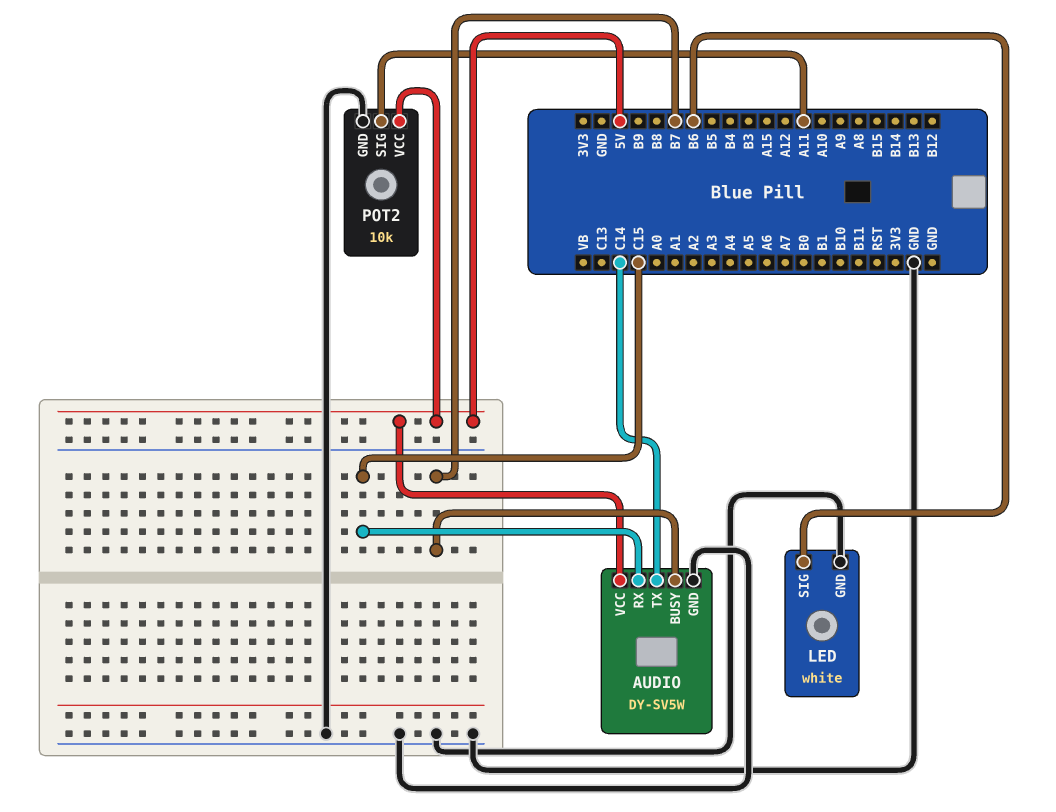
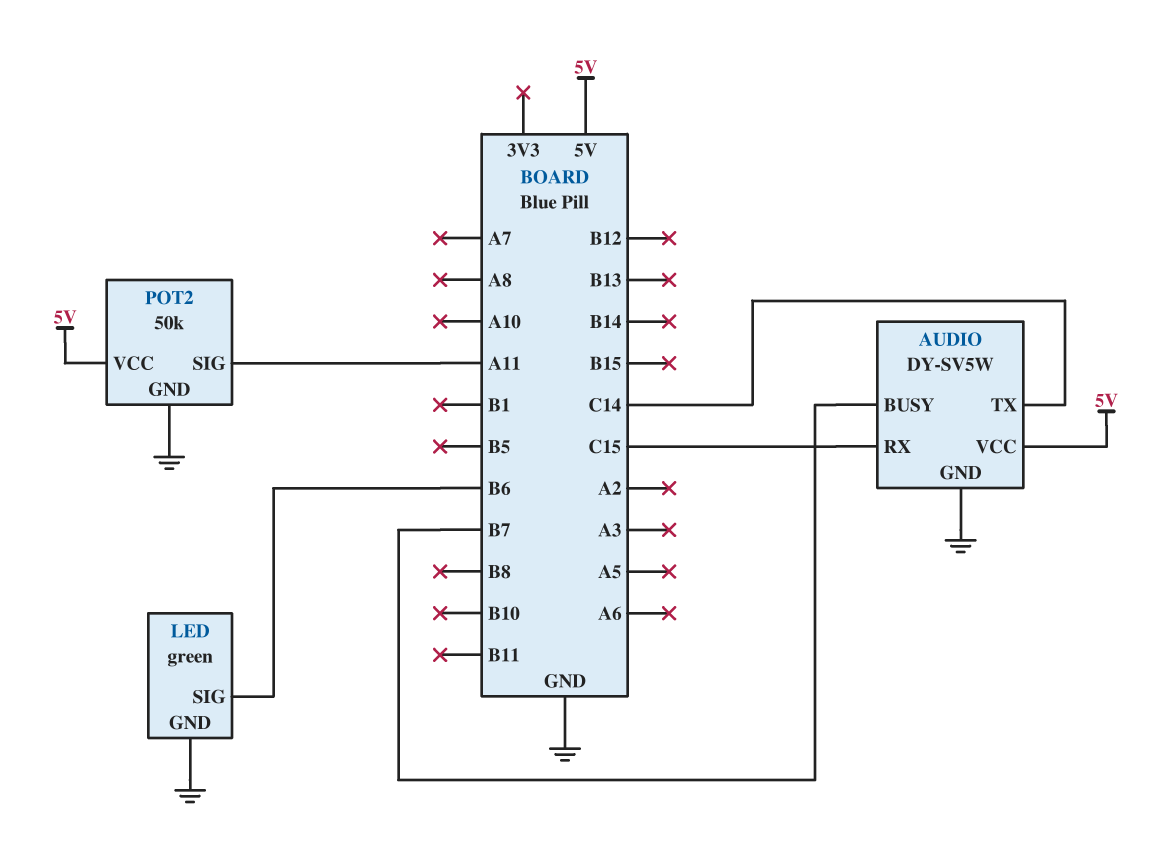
LED: white -> green
POT2: 10k -> 50k

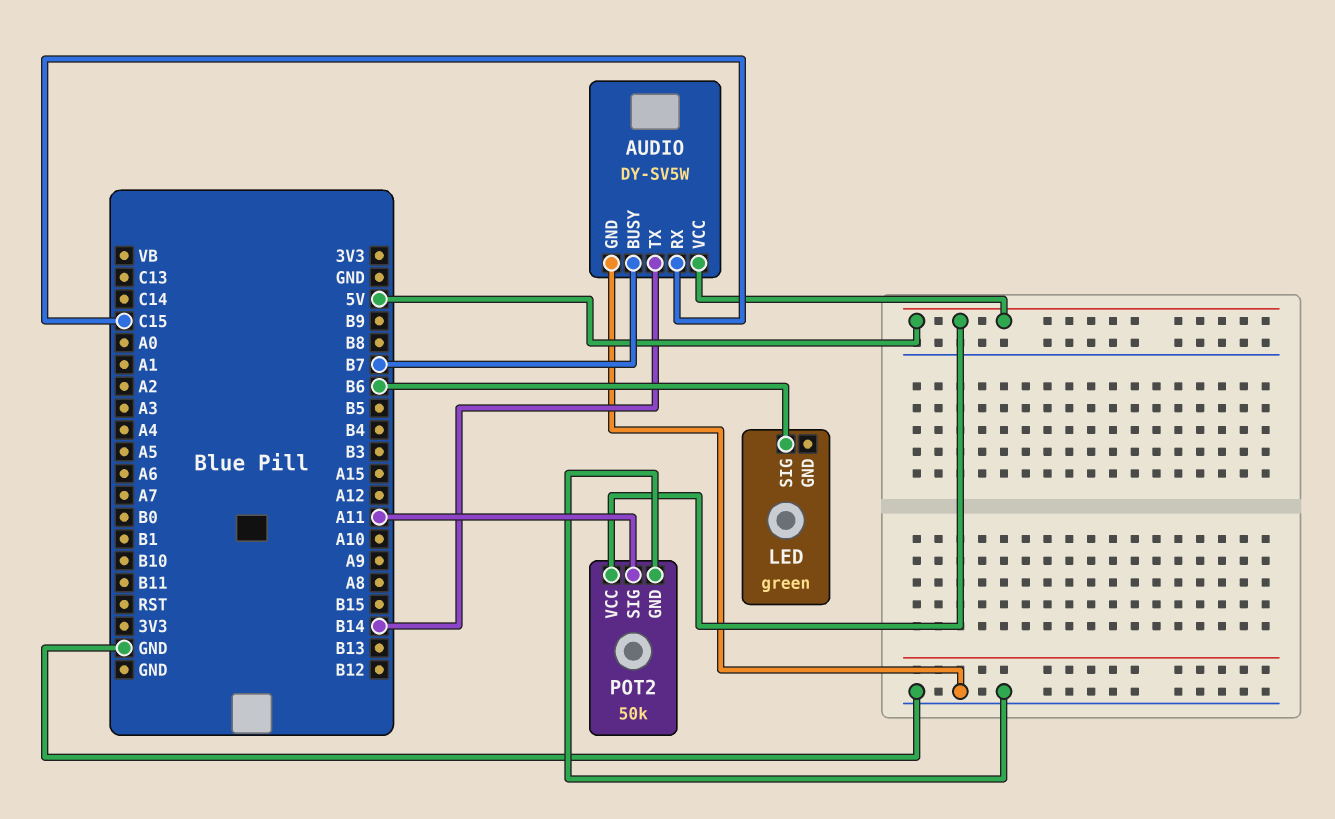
AUDIO pin TX: C14 -> B14
LED pin GND: GND -> none

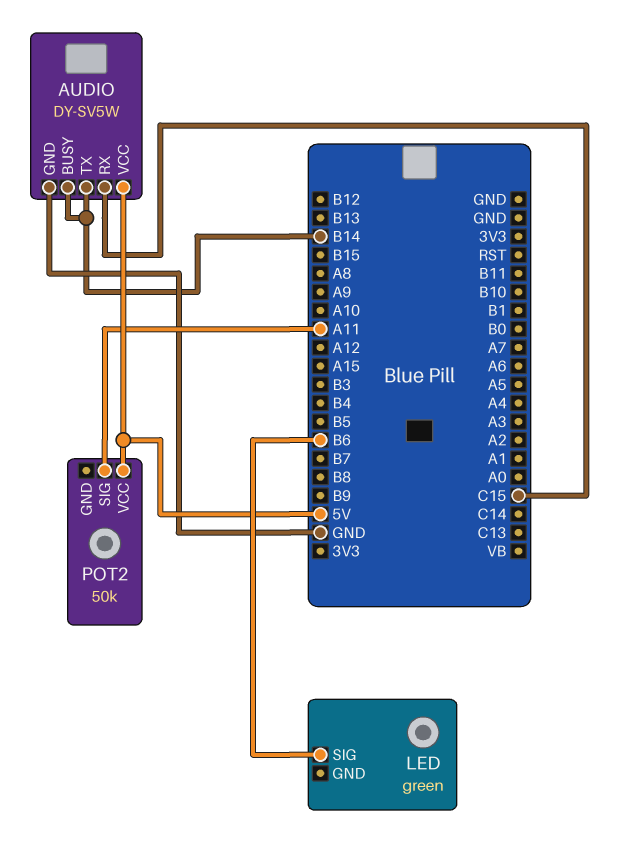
AUDIO pin BUSY: B7 -> B14
POT2 pin GND: GND -> none

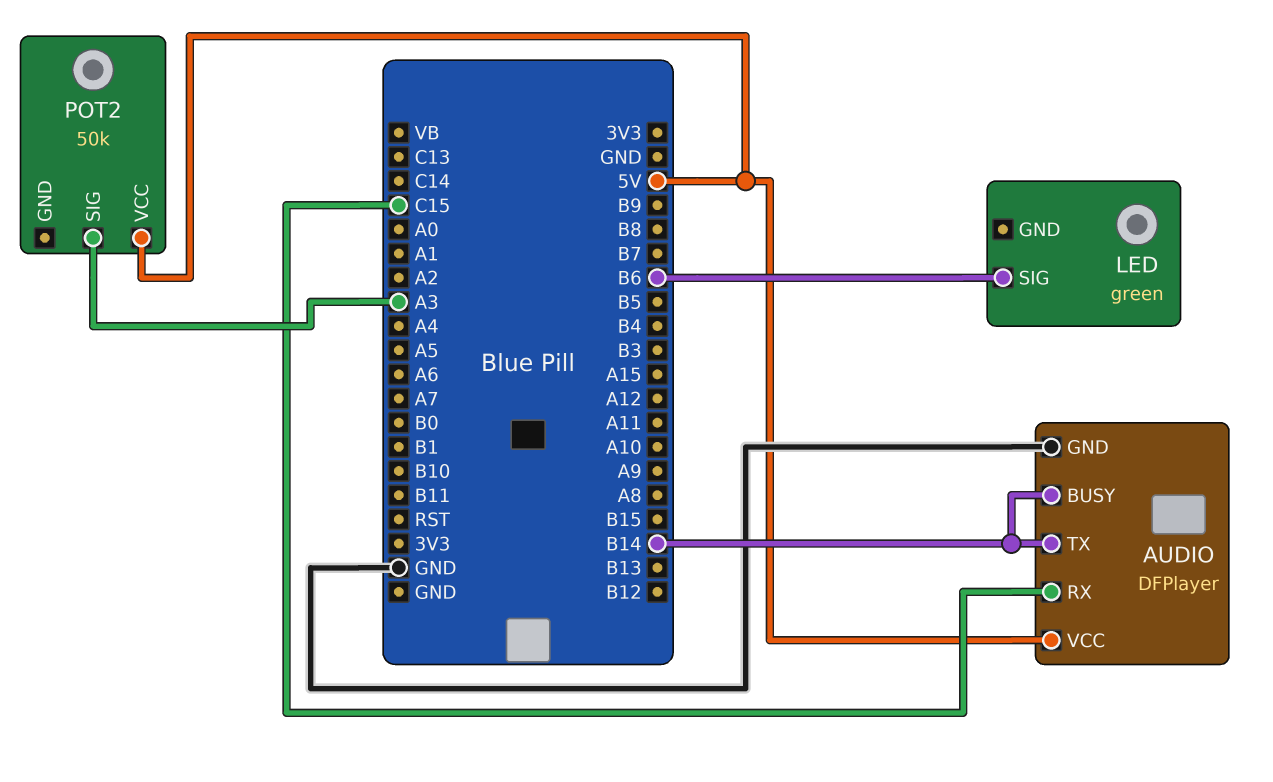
AUDIO: DY-SV5W -> DFPlayer
POT2 pin SIG: A11 -> A3

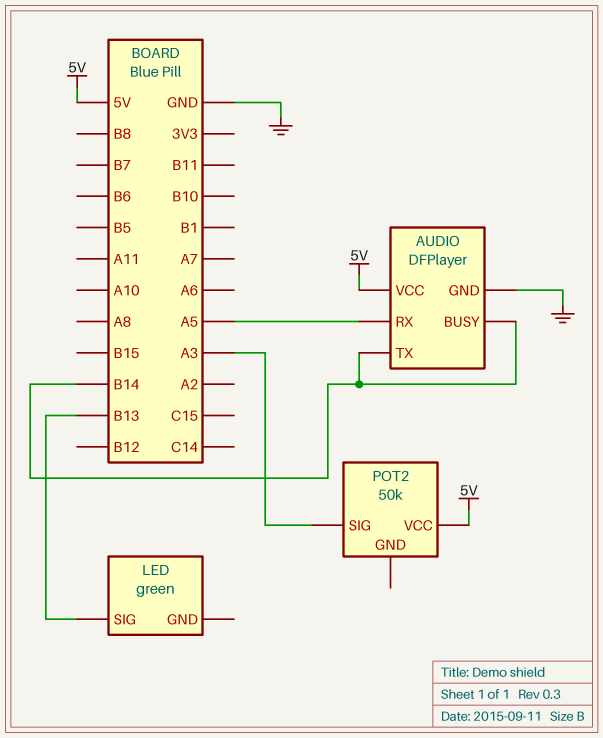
AUDIO pin RX: C15 -> A5
LED pin SIG: B6 -> B13

